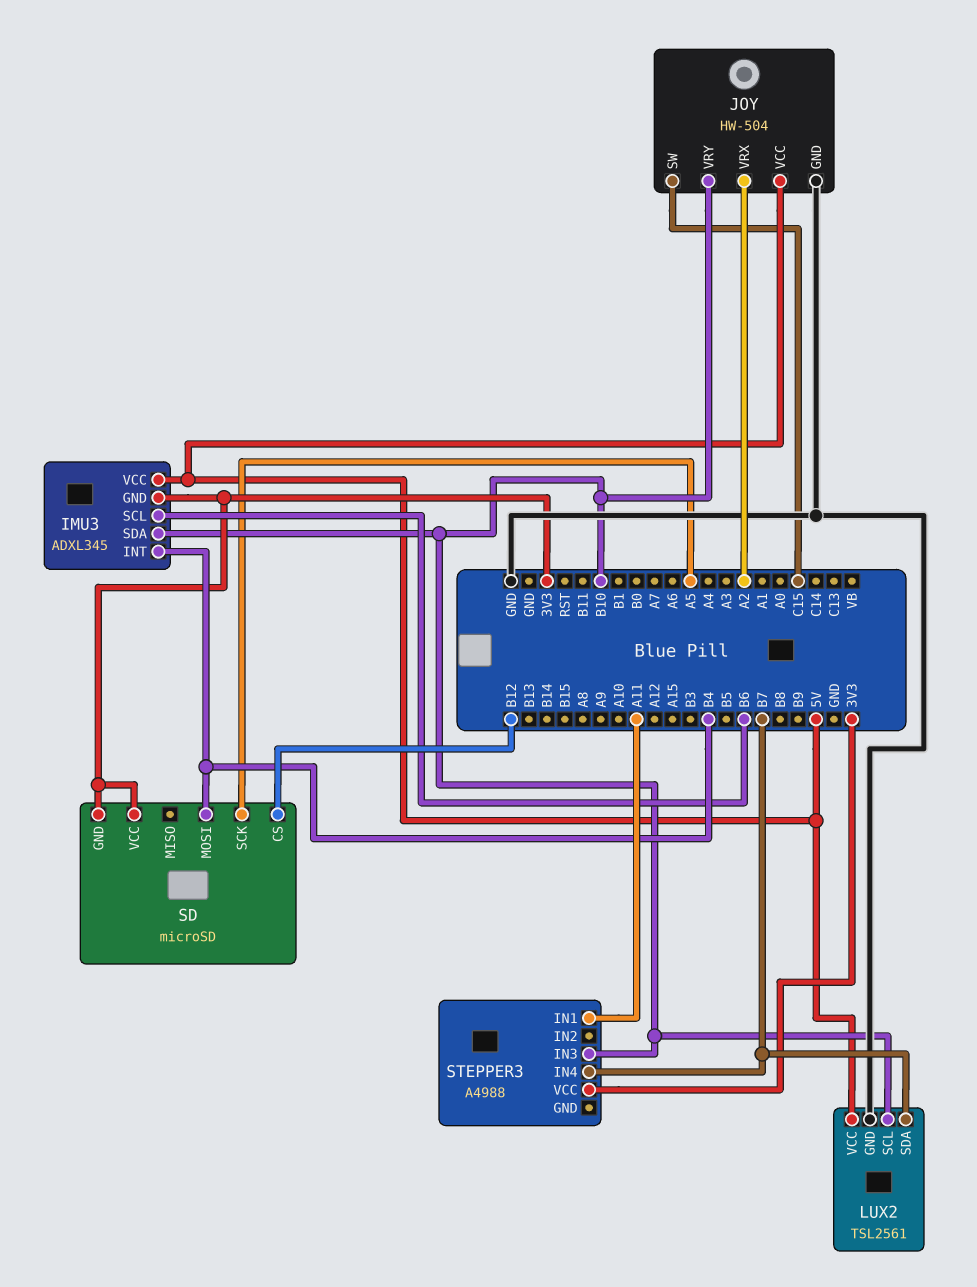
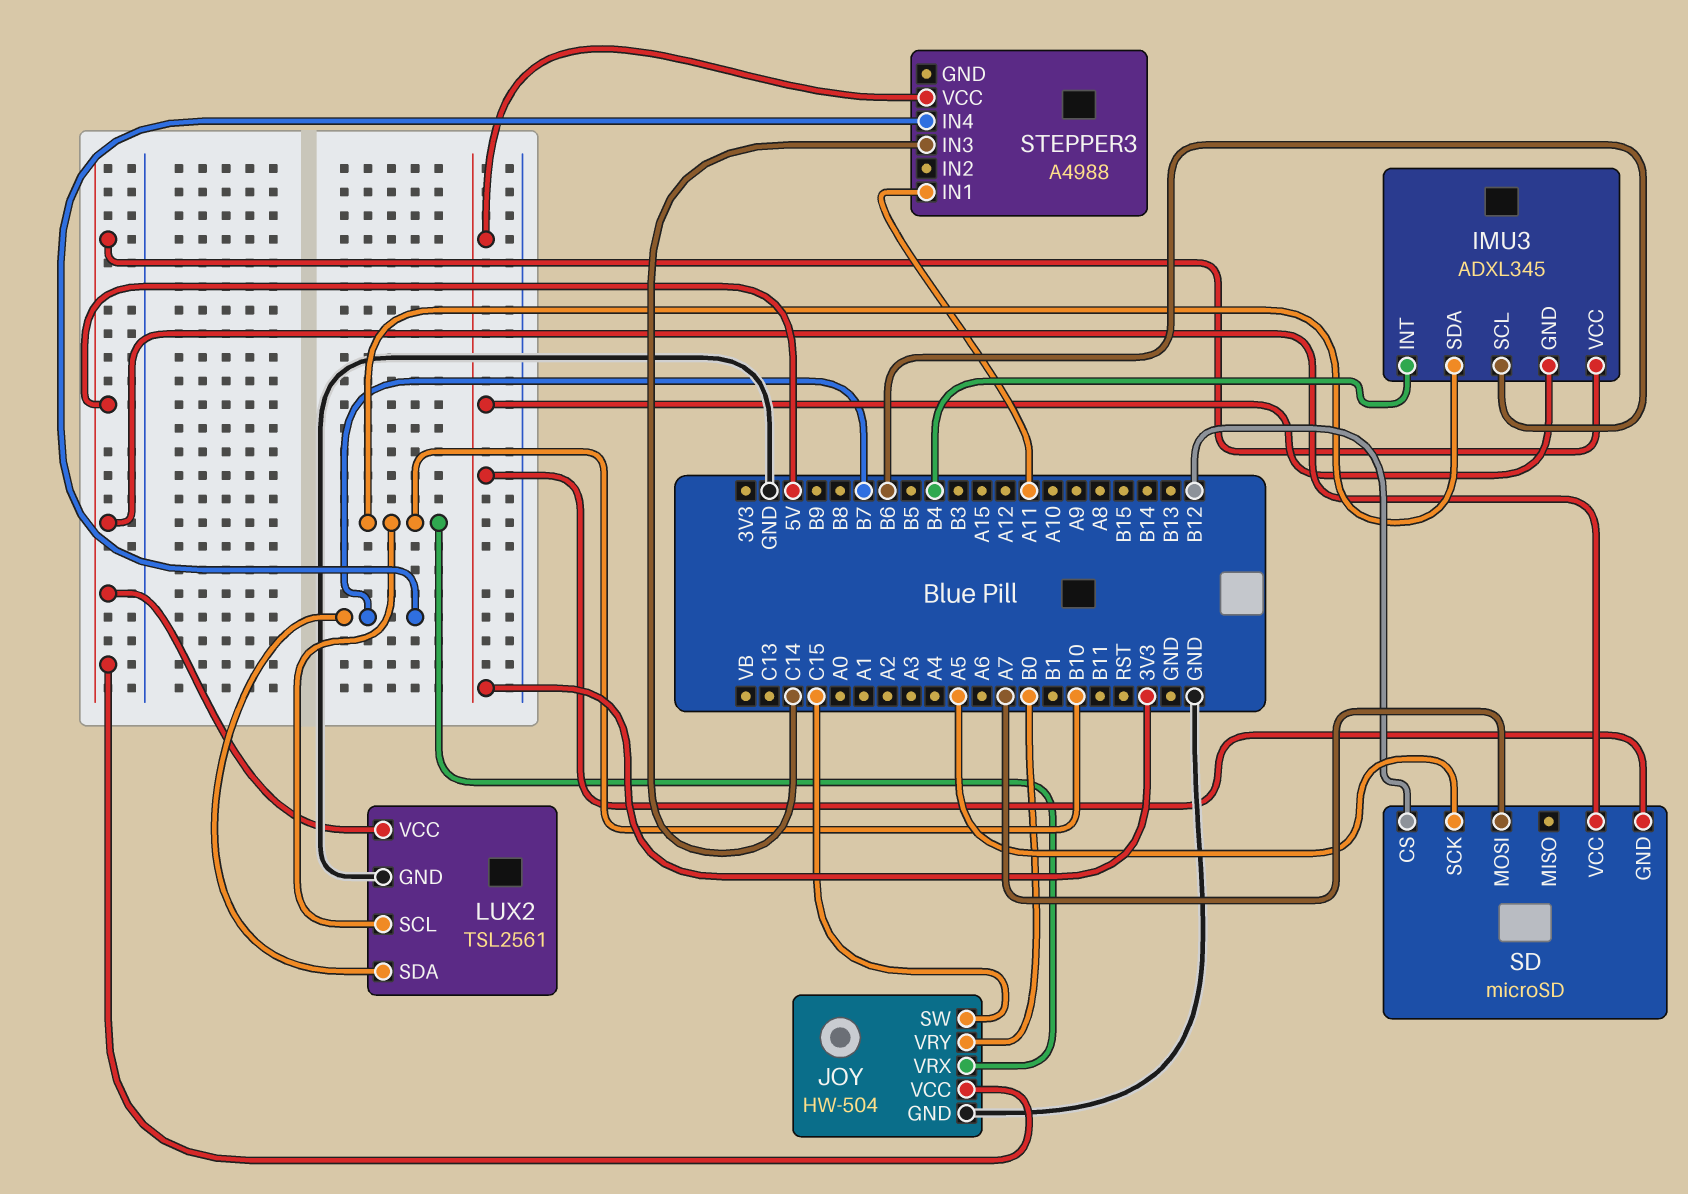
JOY pin VRX: A2 -> B10
JOY pin VRY: B10 -> B0
SD pin MOSI: B4 -> A7
SD pin VCC: 3V3 -> 5V
STEPPER3 pin IN3: B10 -> C14

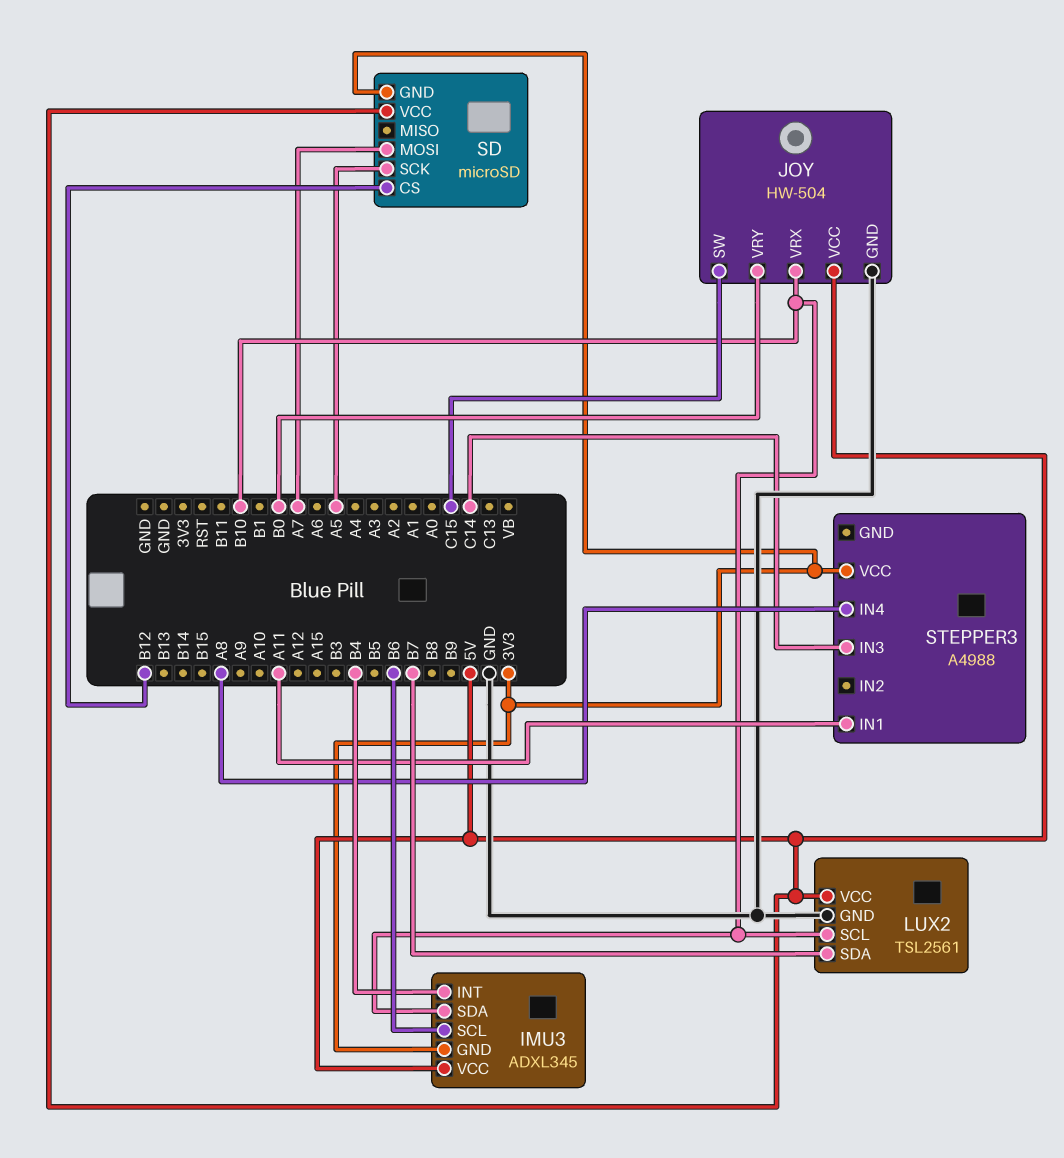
STEPPER3 pin IN4: B7 -> A8

